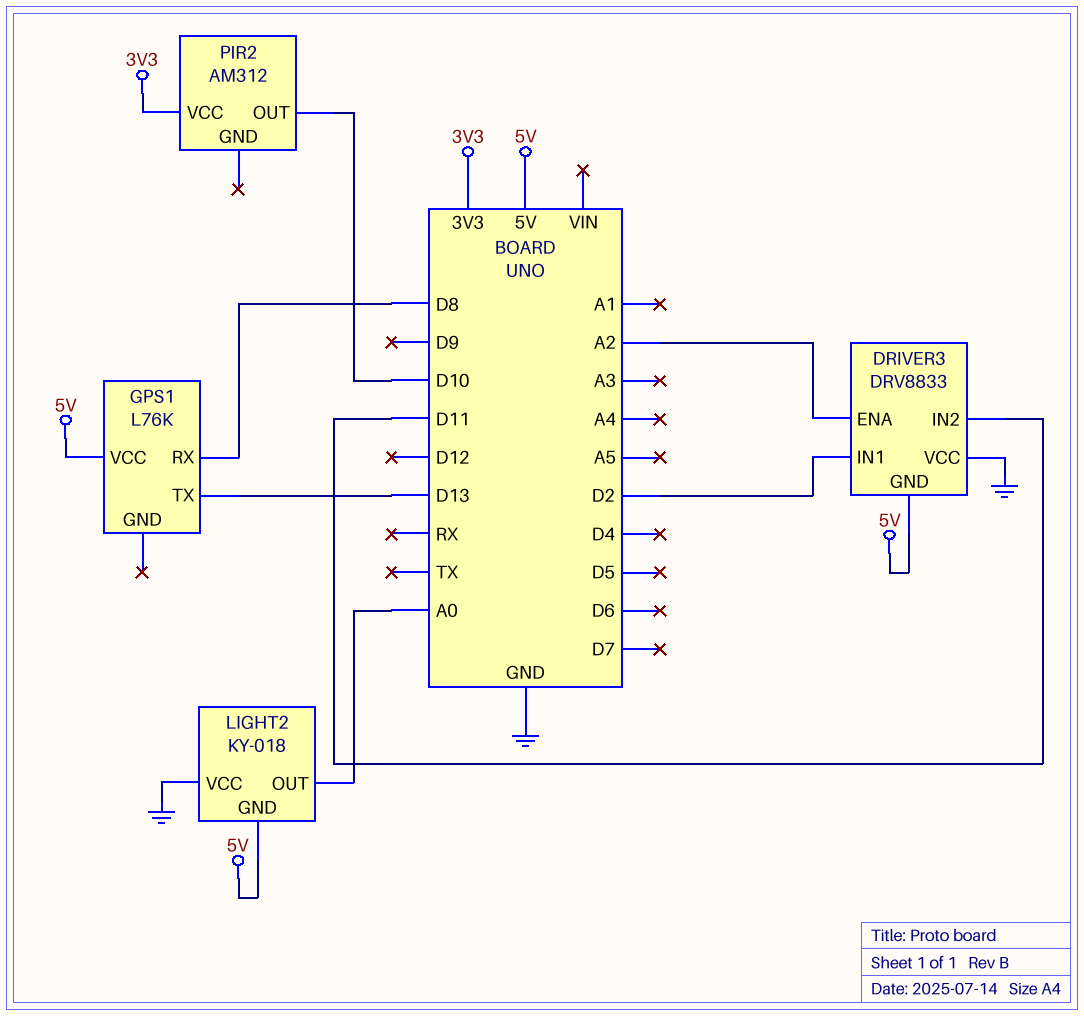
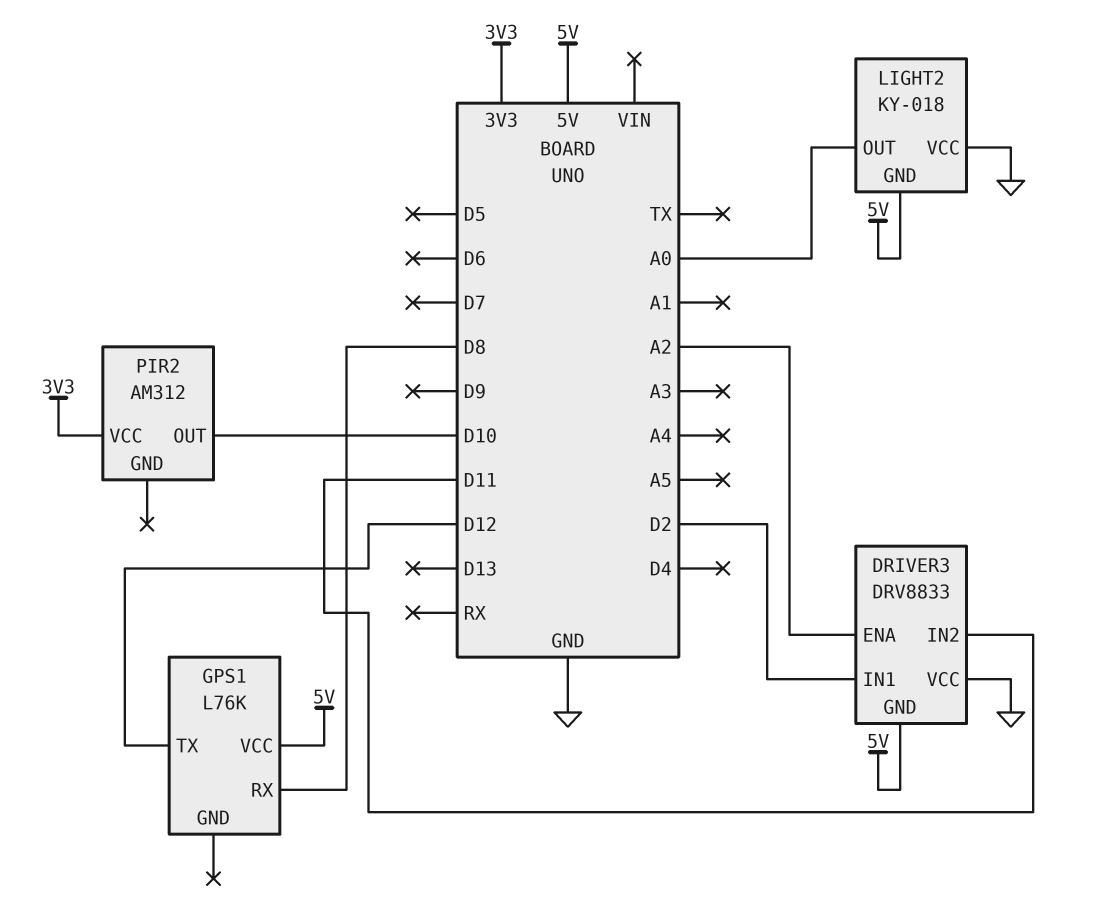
GPS1 pin TX: D13 -> D12

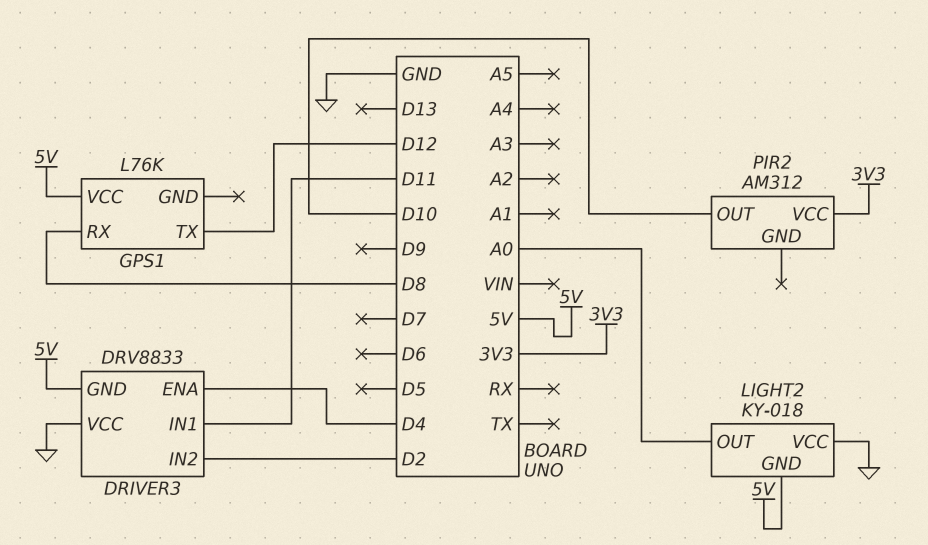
DRIVER3 pin ENA: A2 -> D4
DRIVER3 pin IN1: D2 -> D11
DRIVER3 pin IN2: D11 -> D2

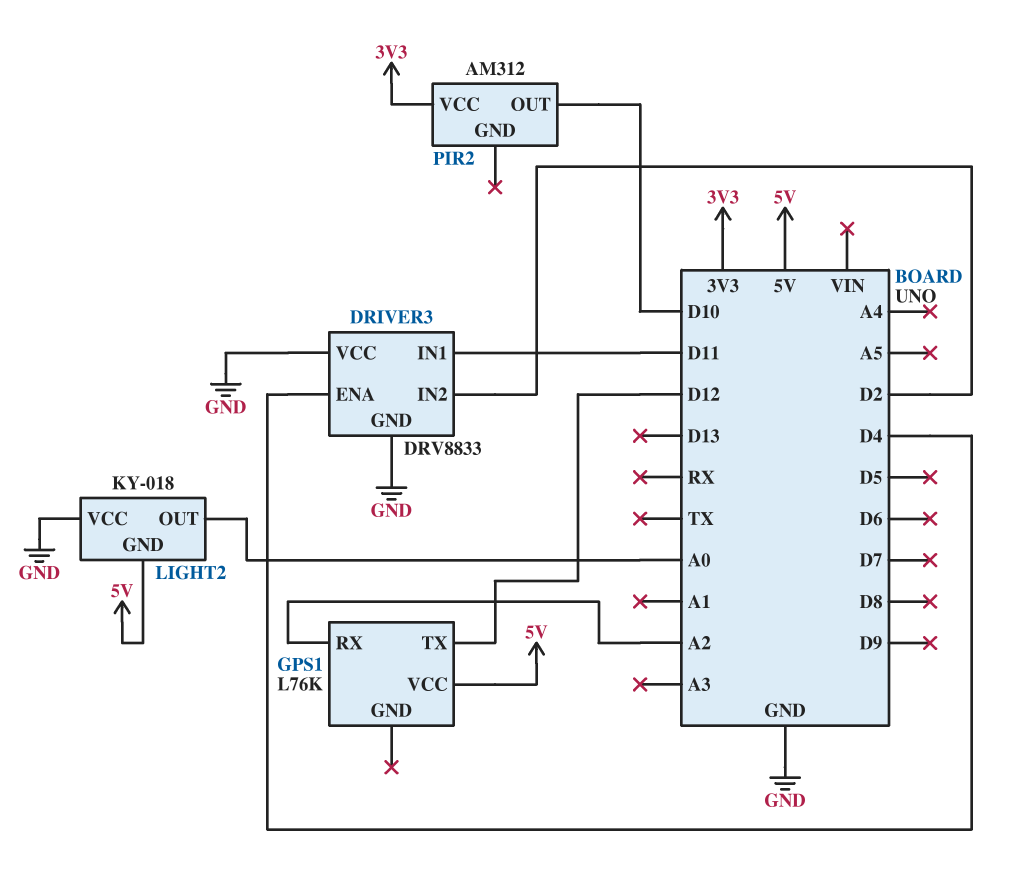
DRIVER3 pin GND: 5V -> GND
GPS1 pin RX: D8 -> A2

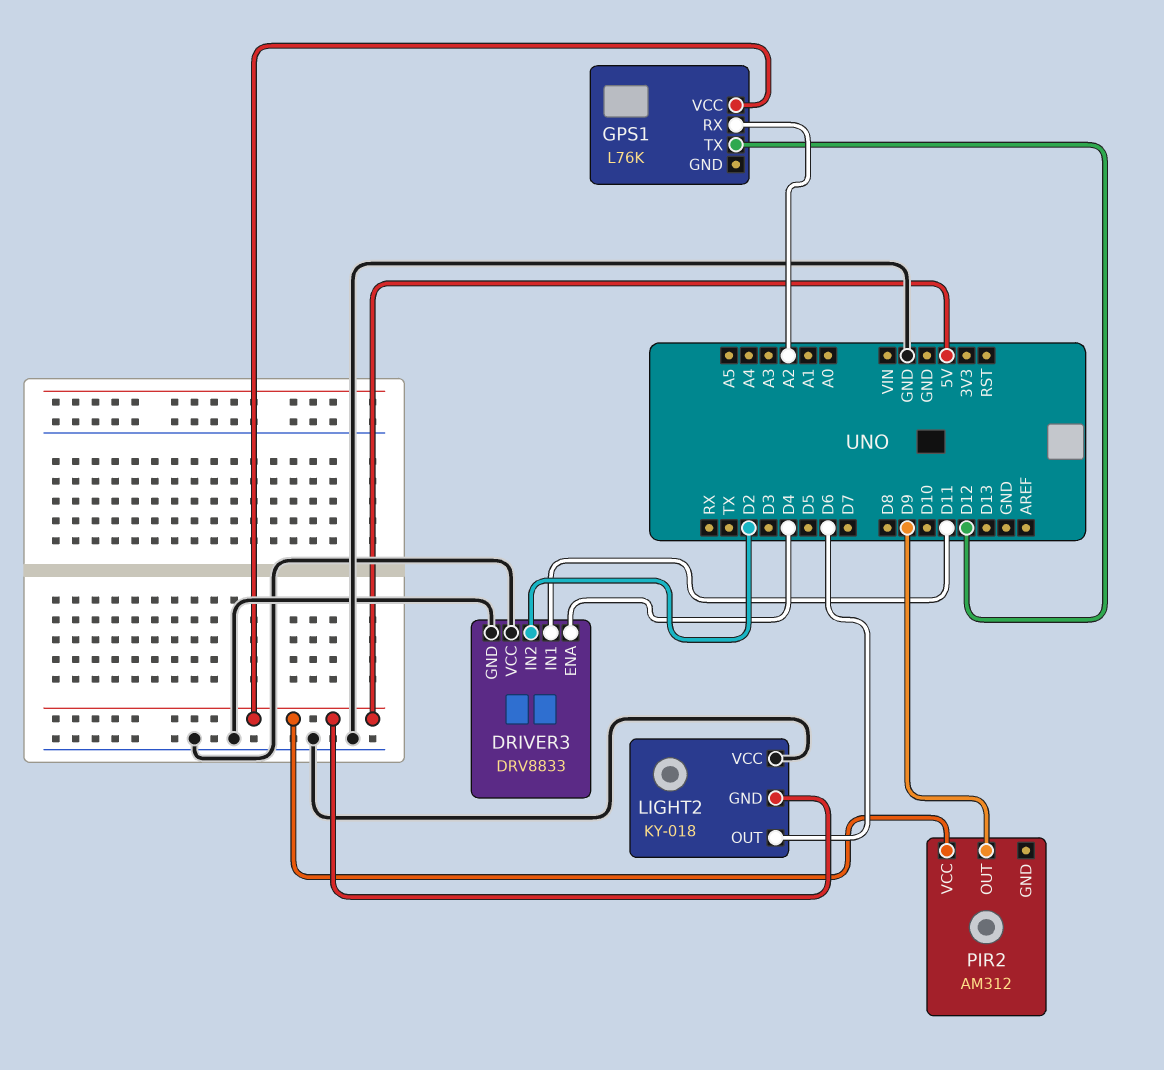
LIGHT2 pin OUT: A0 -> D6
PIR2 pin OUT: D10 -> D9
PIR2 pin VCC: 3V3 -> 5V

